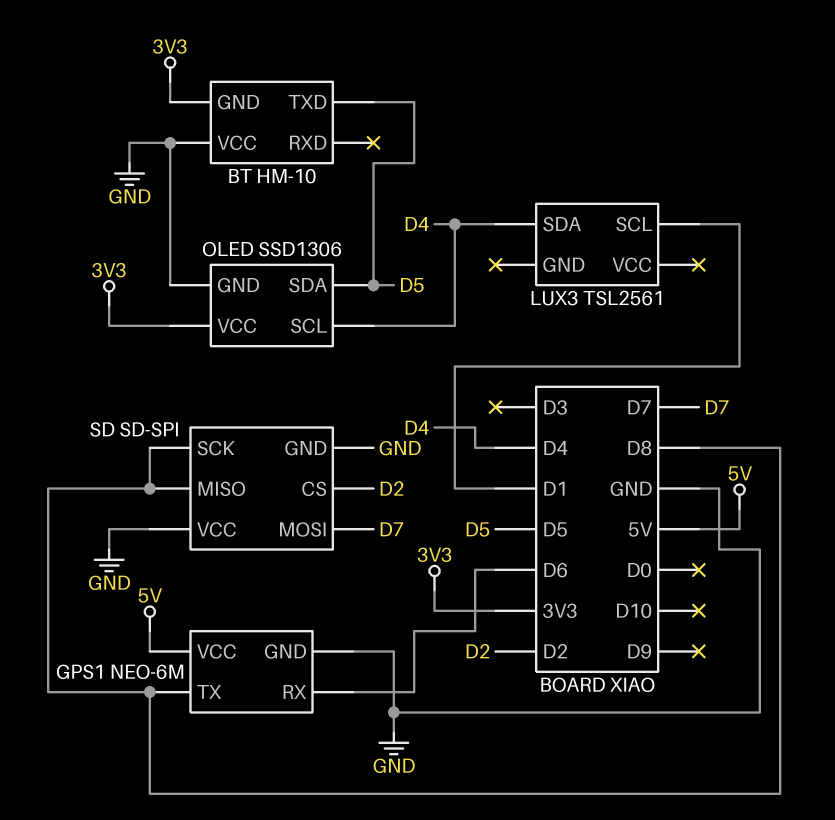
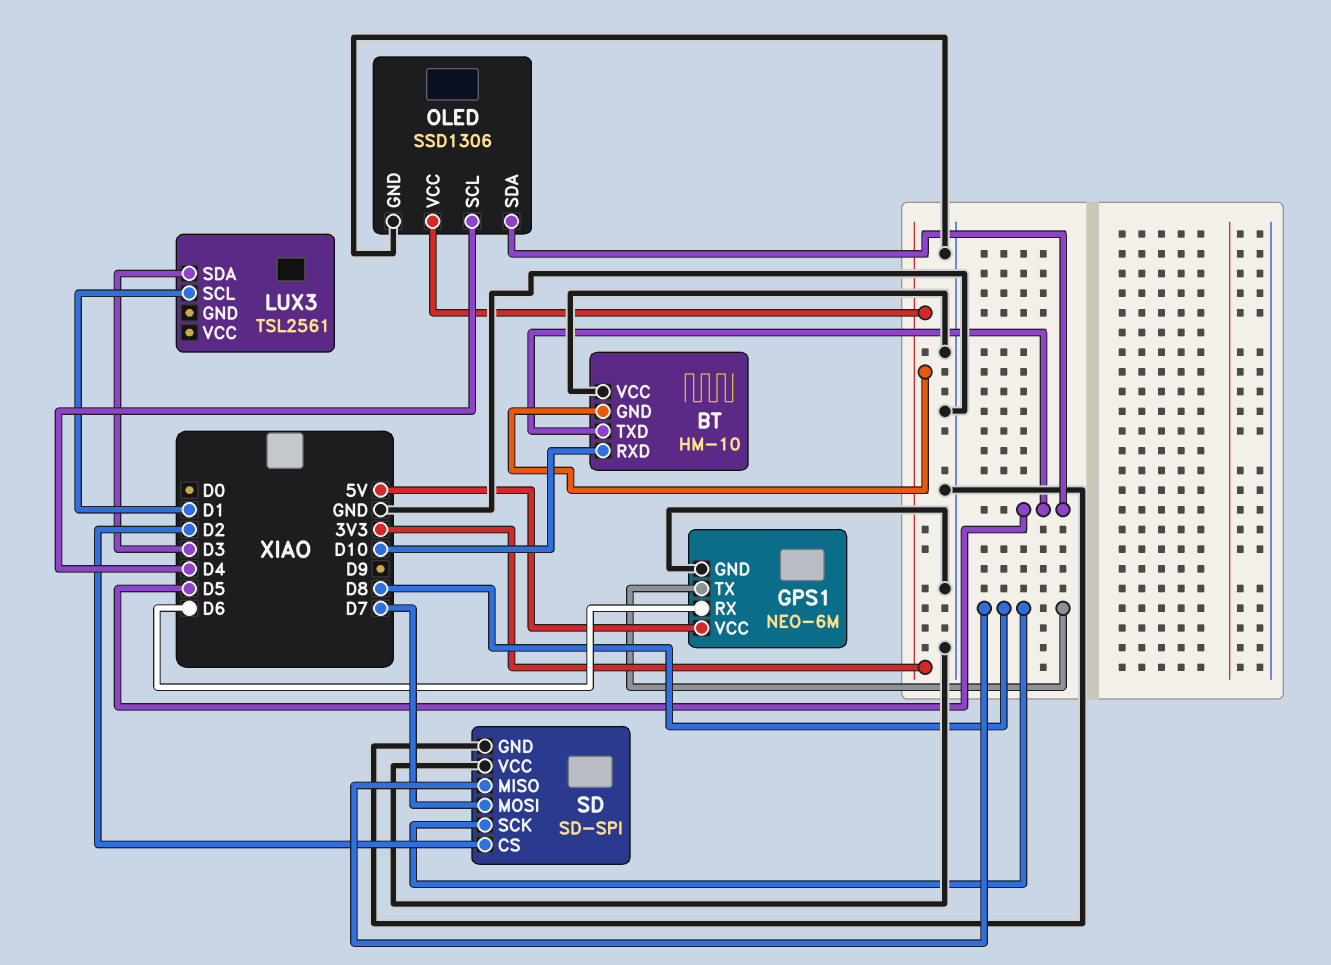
BT pin RXD: none -> D10
LUX3 pin SDA: D4 -> D3

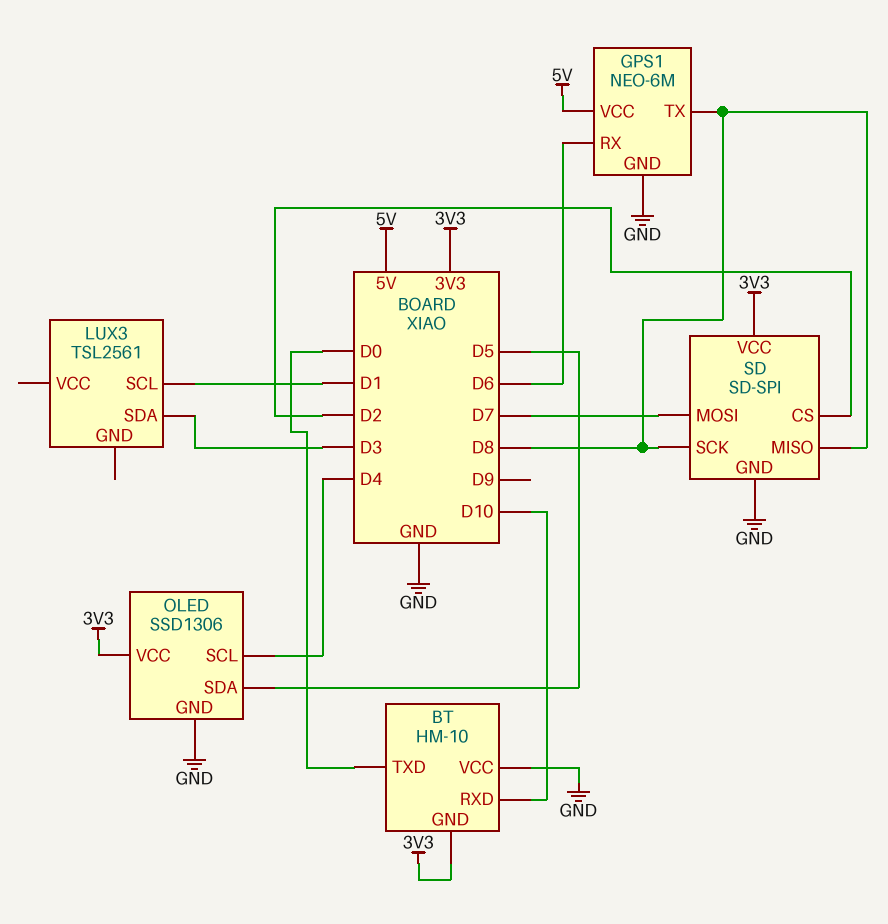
BT pin TXD: D5 -> D0
SD pin VCC: GND -> 3V3

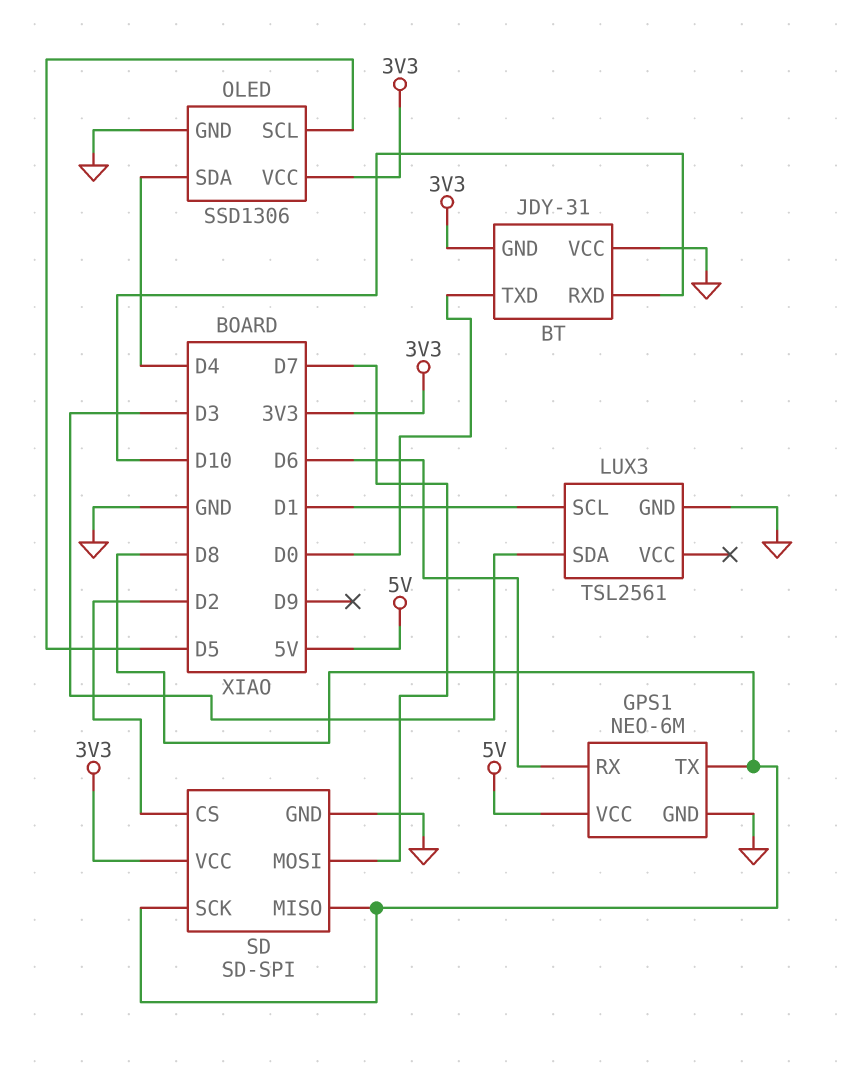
BT: HM-10 -> JDY-31
LUX3 pin GND: none -> GND
OLED pin SCL: D4 -> D5
OLED pin SDA: D5 -> D4

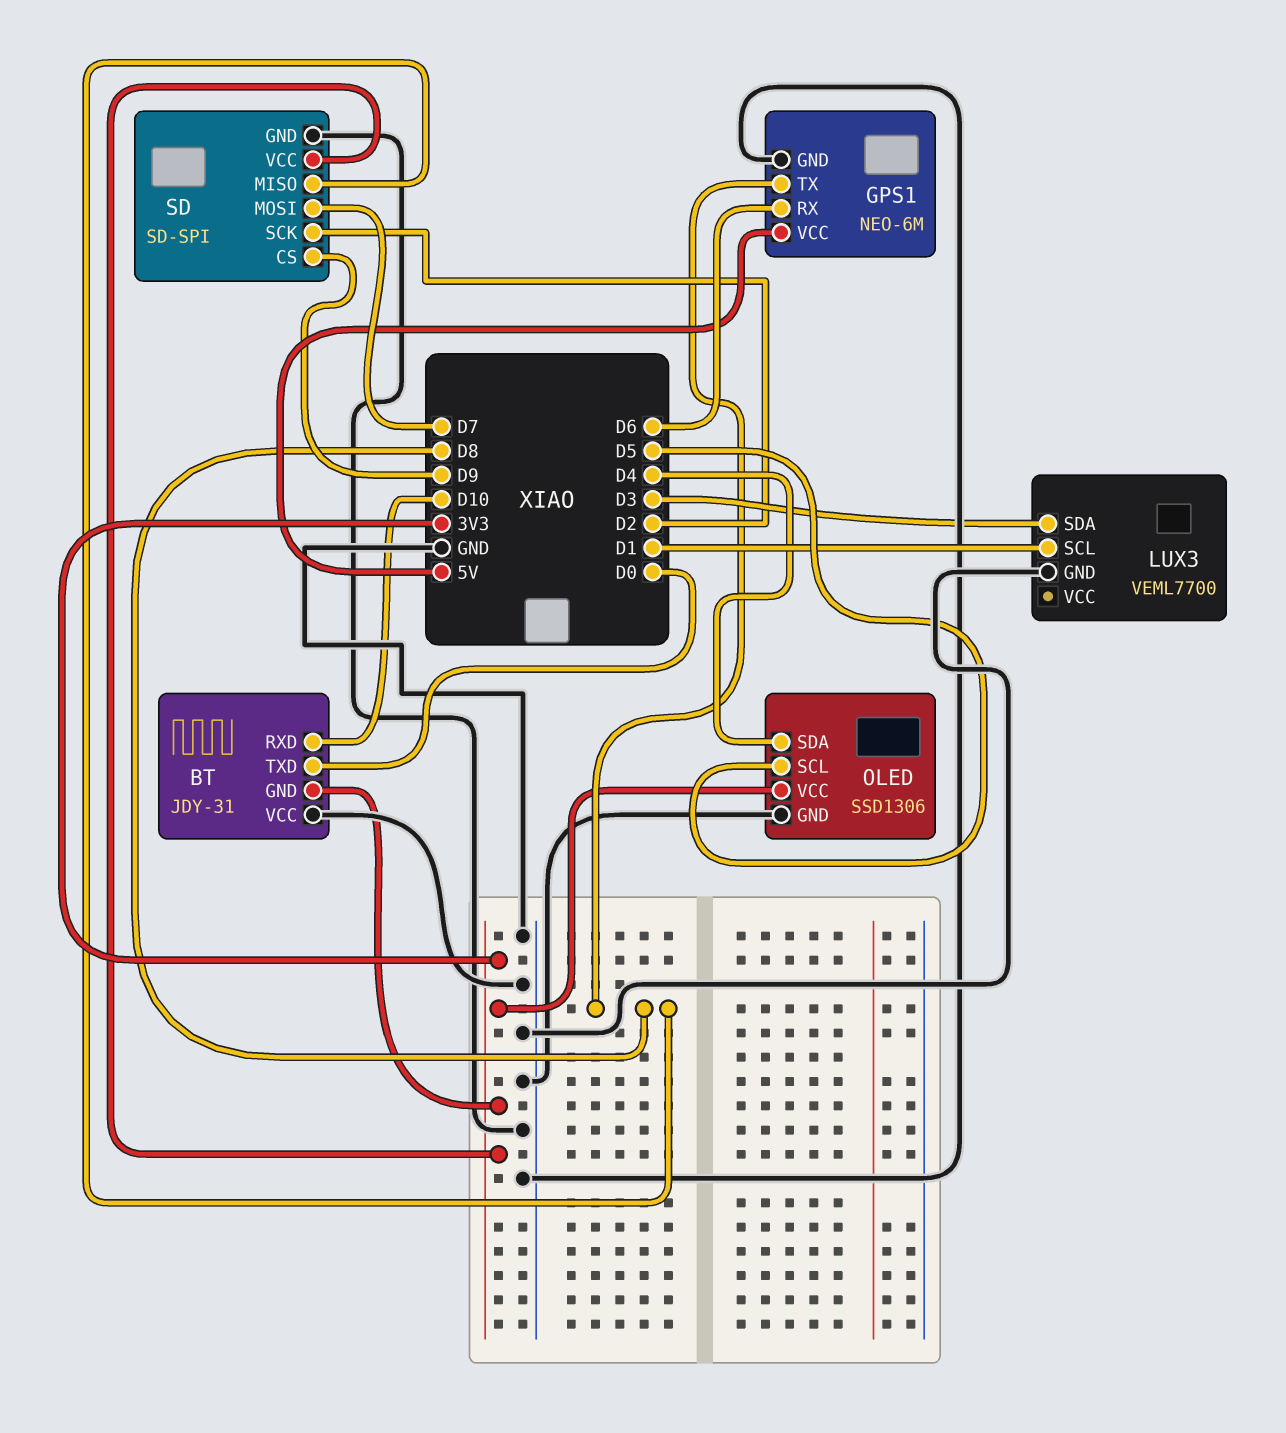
LUX3: TSL2561 -> VEML7700
SD pin CS: D2 -> D9
SD pin SCK: D8 -> D2

